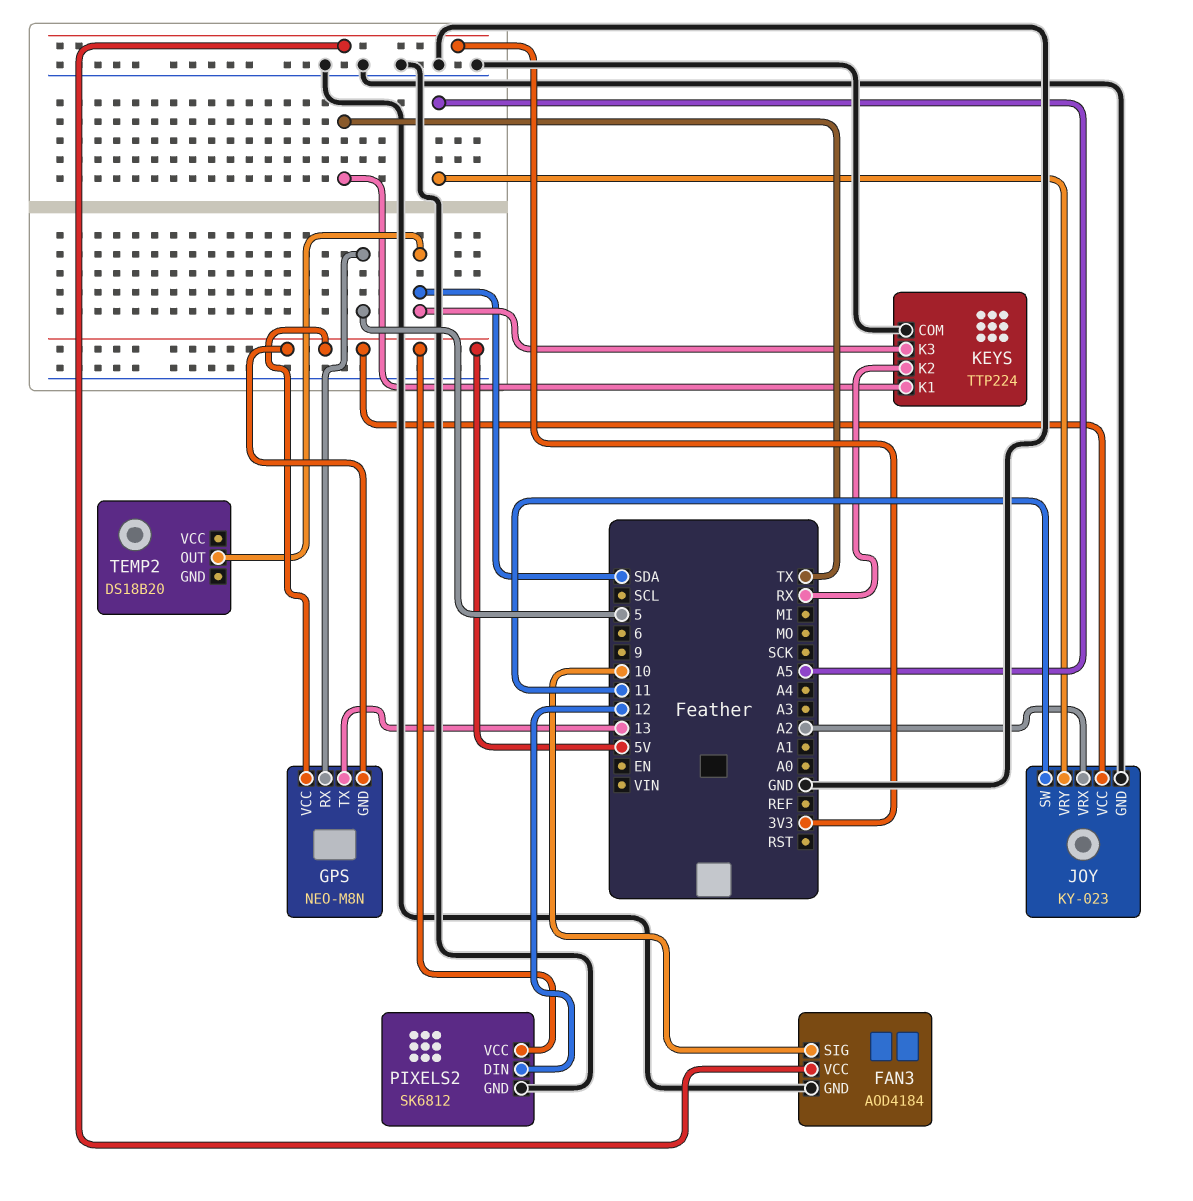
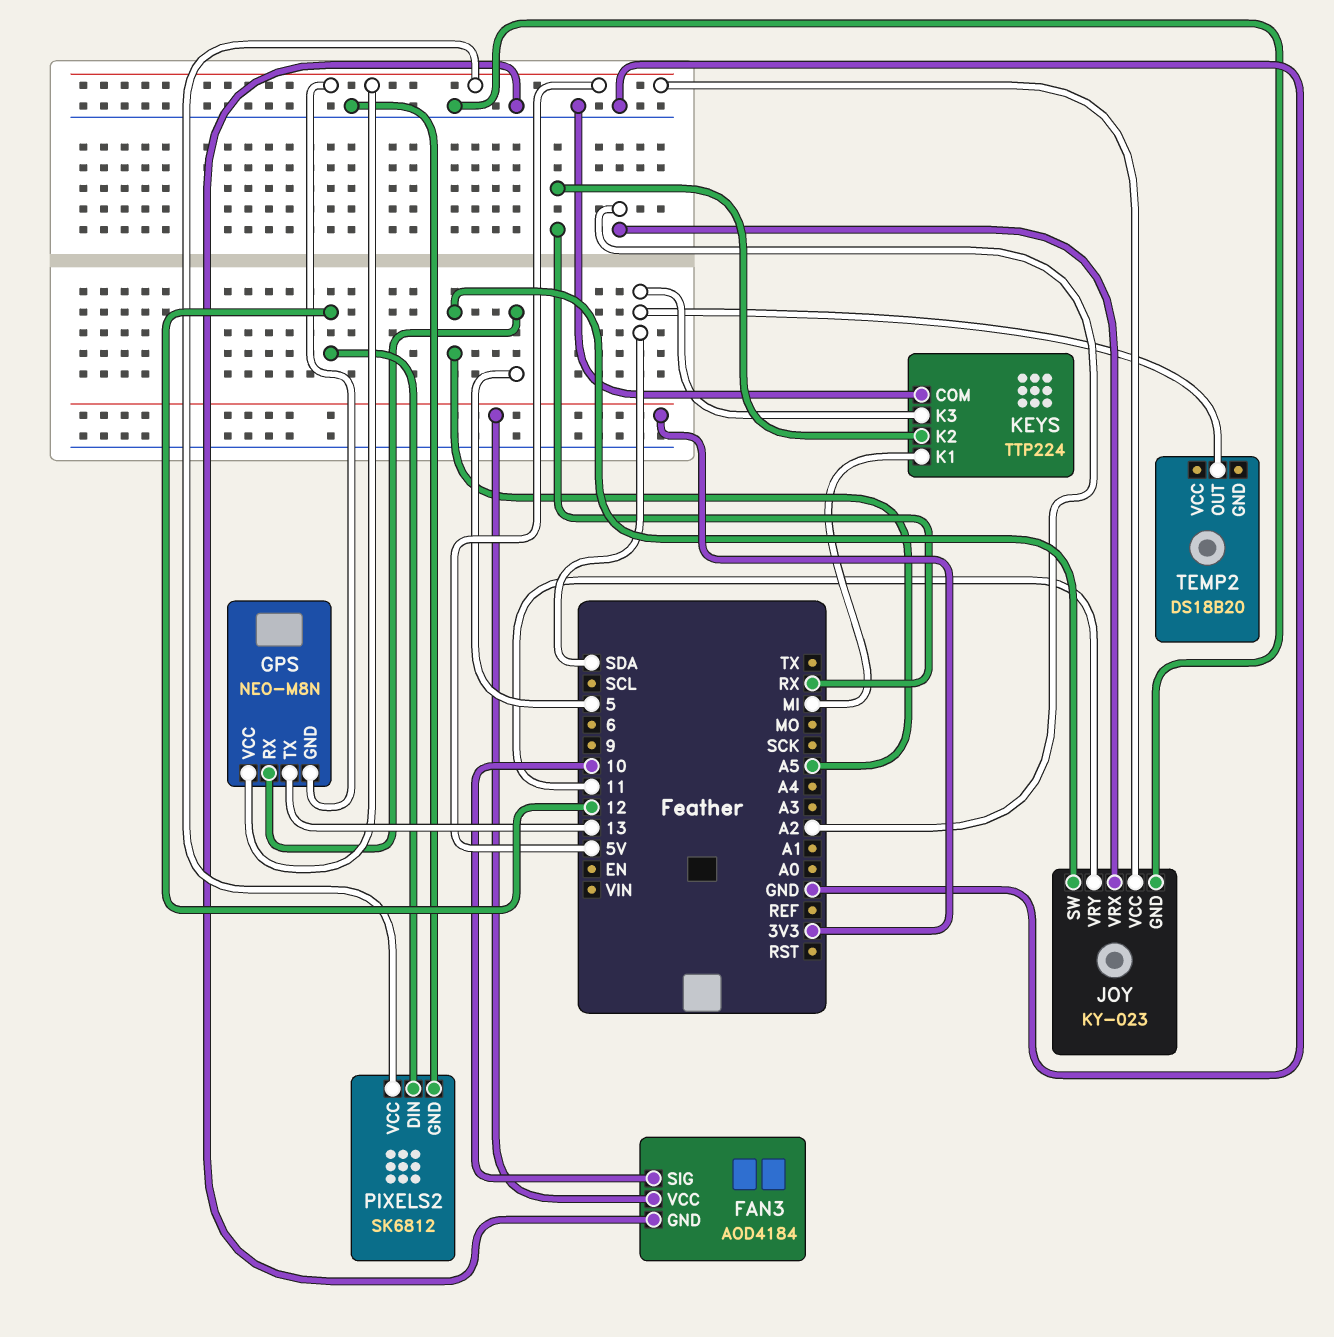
JOY pin SW: 11 -> A5
JOY pin VRY: A5 -> 11
KEYS pin K1: TX -> MI

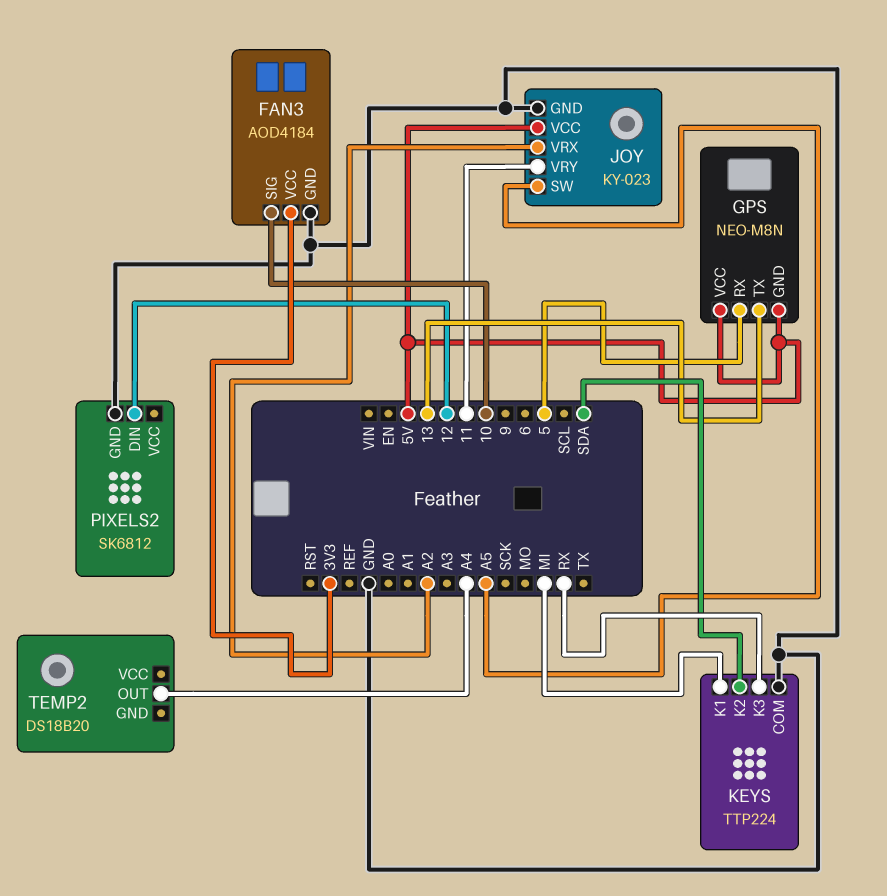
KEYS pin K2: RX -> SDA
KEYS pin K3: SDA -> RX
PIXELS2 pin VCC: 5V -> none
TEMP2 pin OUT: SDA -> A4

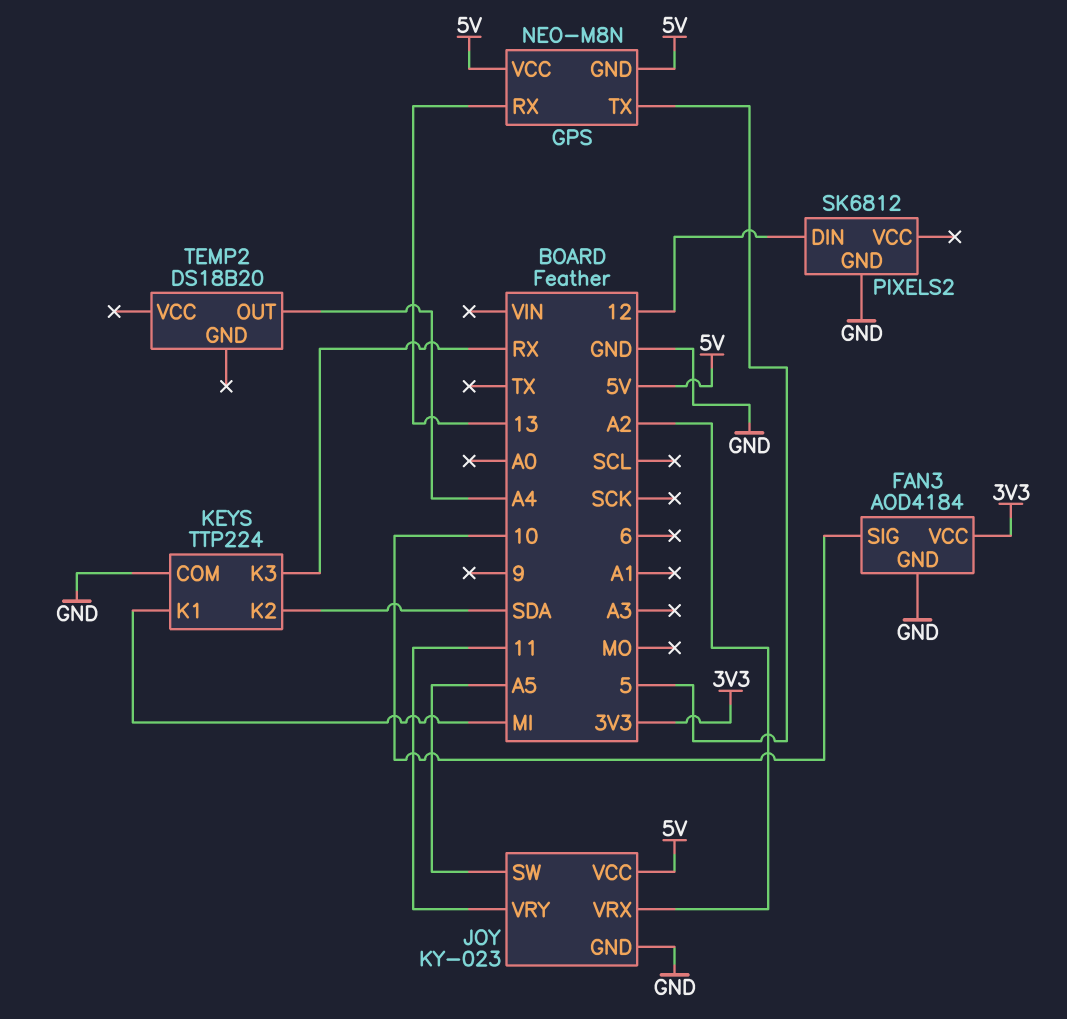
GPS pin RX: 5 -> 13
GPS pin TX: 13 -> 5

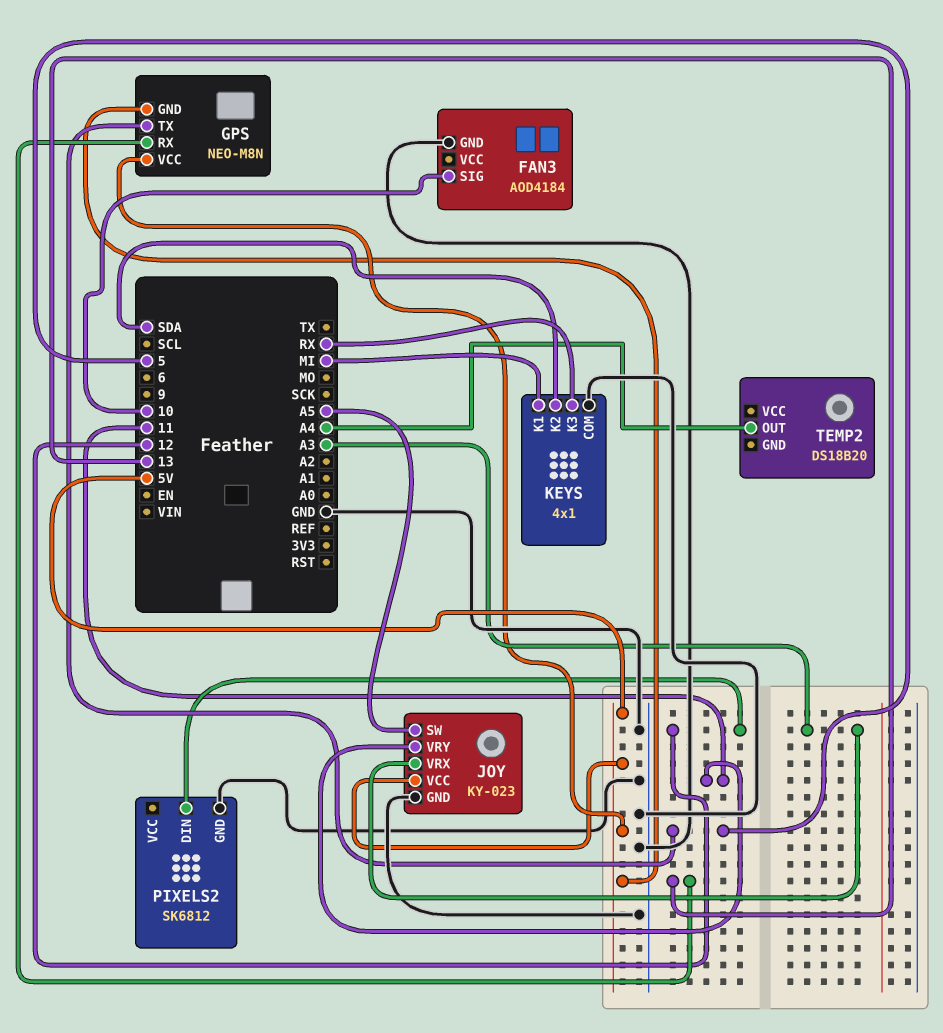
FAN3 pin VCC: 3V3 -> none
JOY pin VRX: A2 -> A3
KEYS: TTP224 -> 4x1

